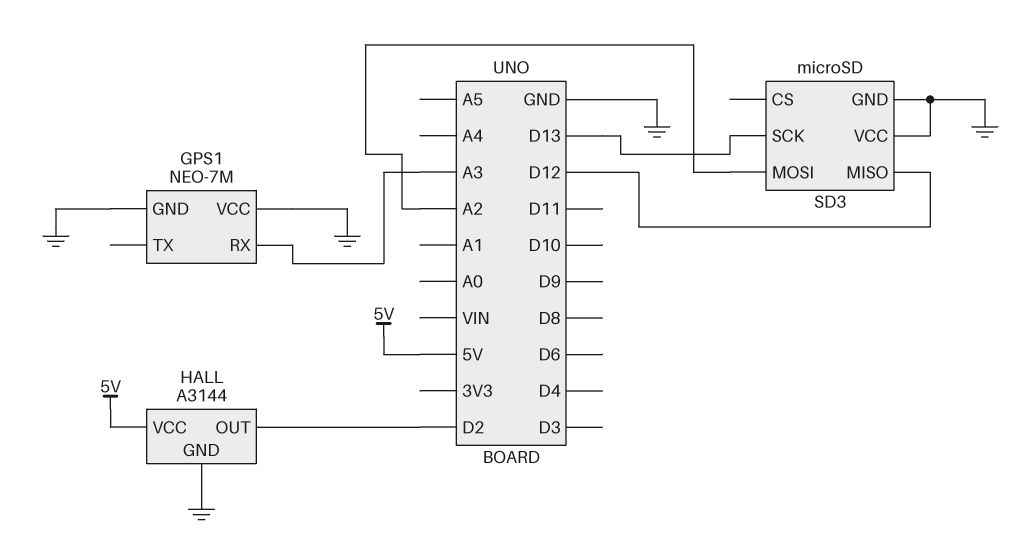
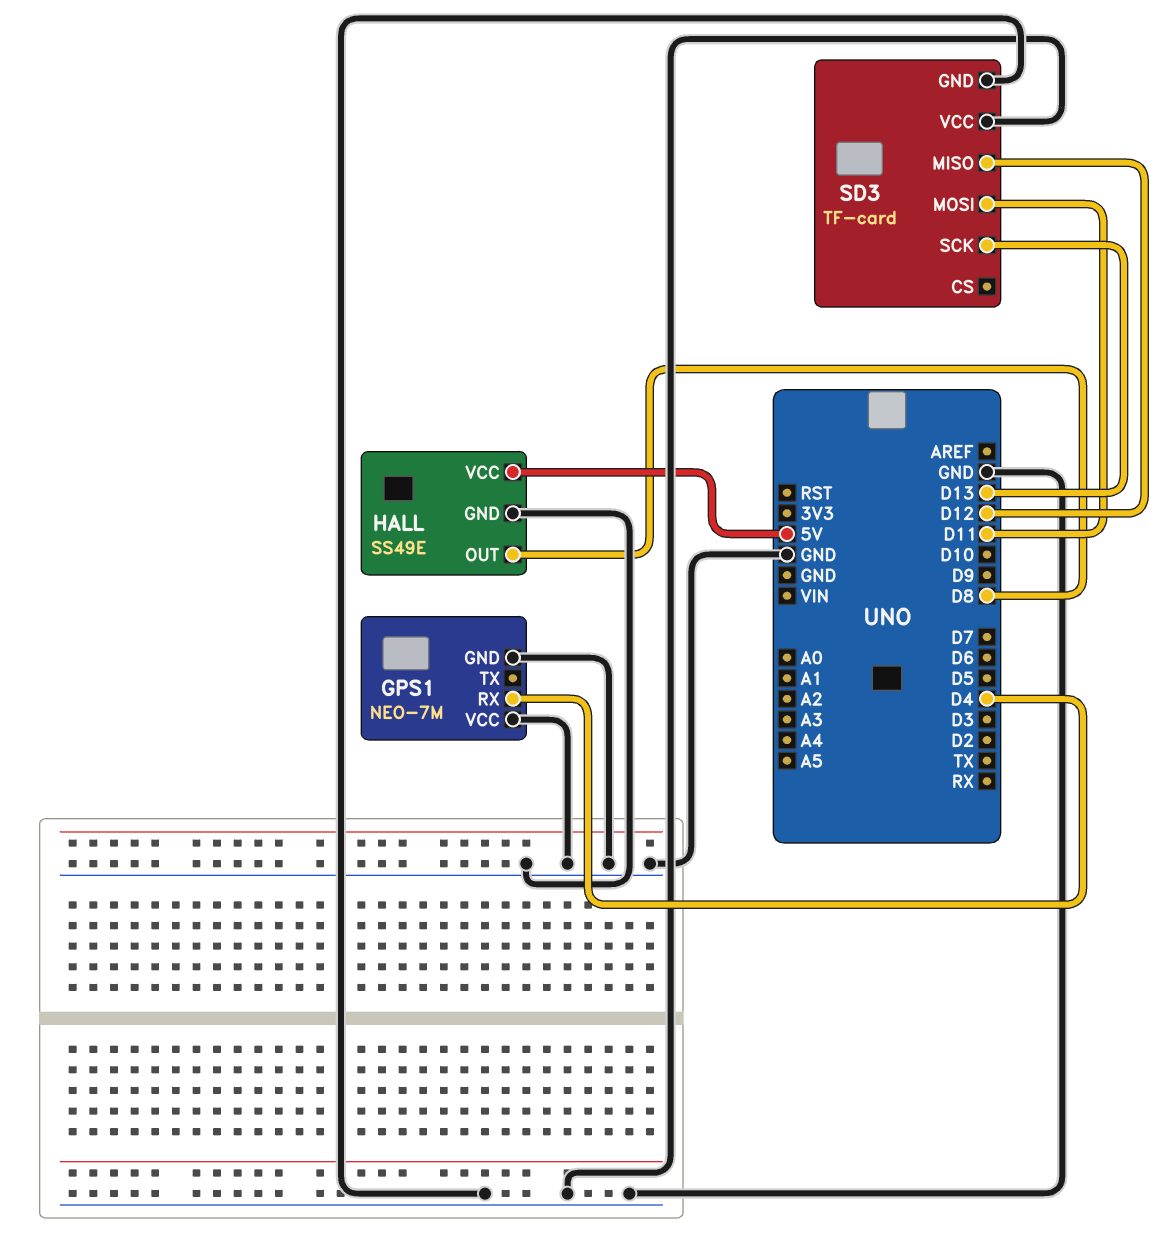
GPS1 pin RX: A3 -> D4
HALL: A3144 -> SS49E
HALL pin OUT: D2 -> D8
SD3: microSD -> TF-card
SD3 pin MOSI: A2 -> D11

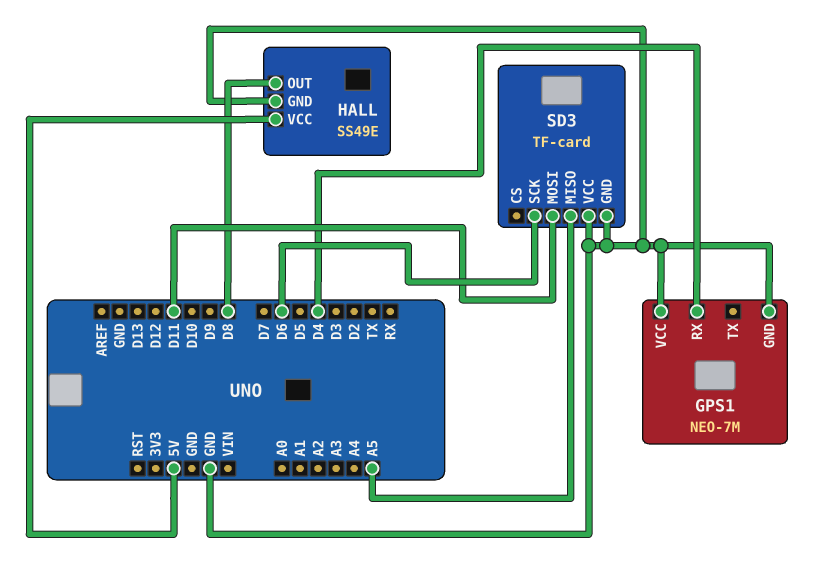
SD3 pin MISO: D12 -> A5
SD3 pin SCK: D13 -> D6

